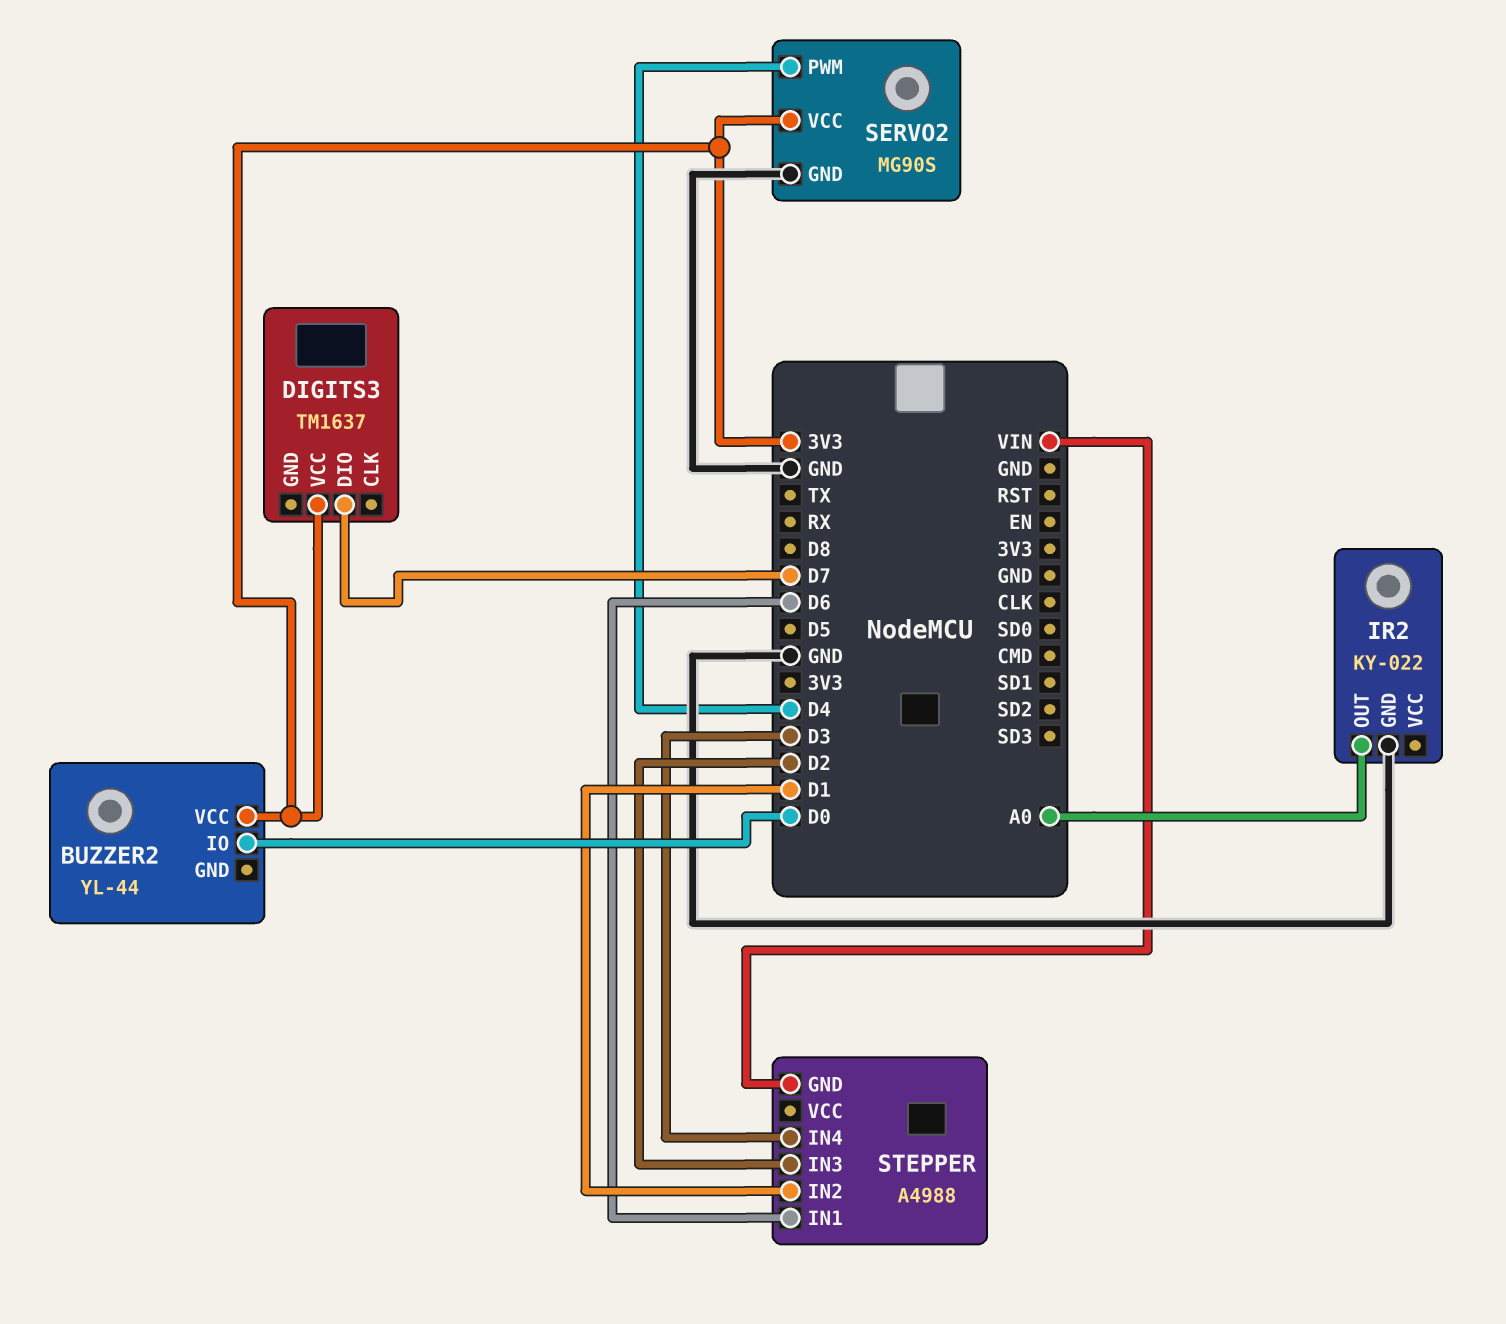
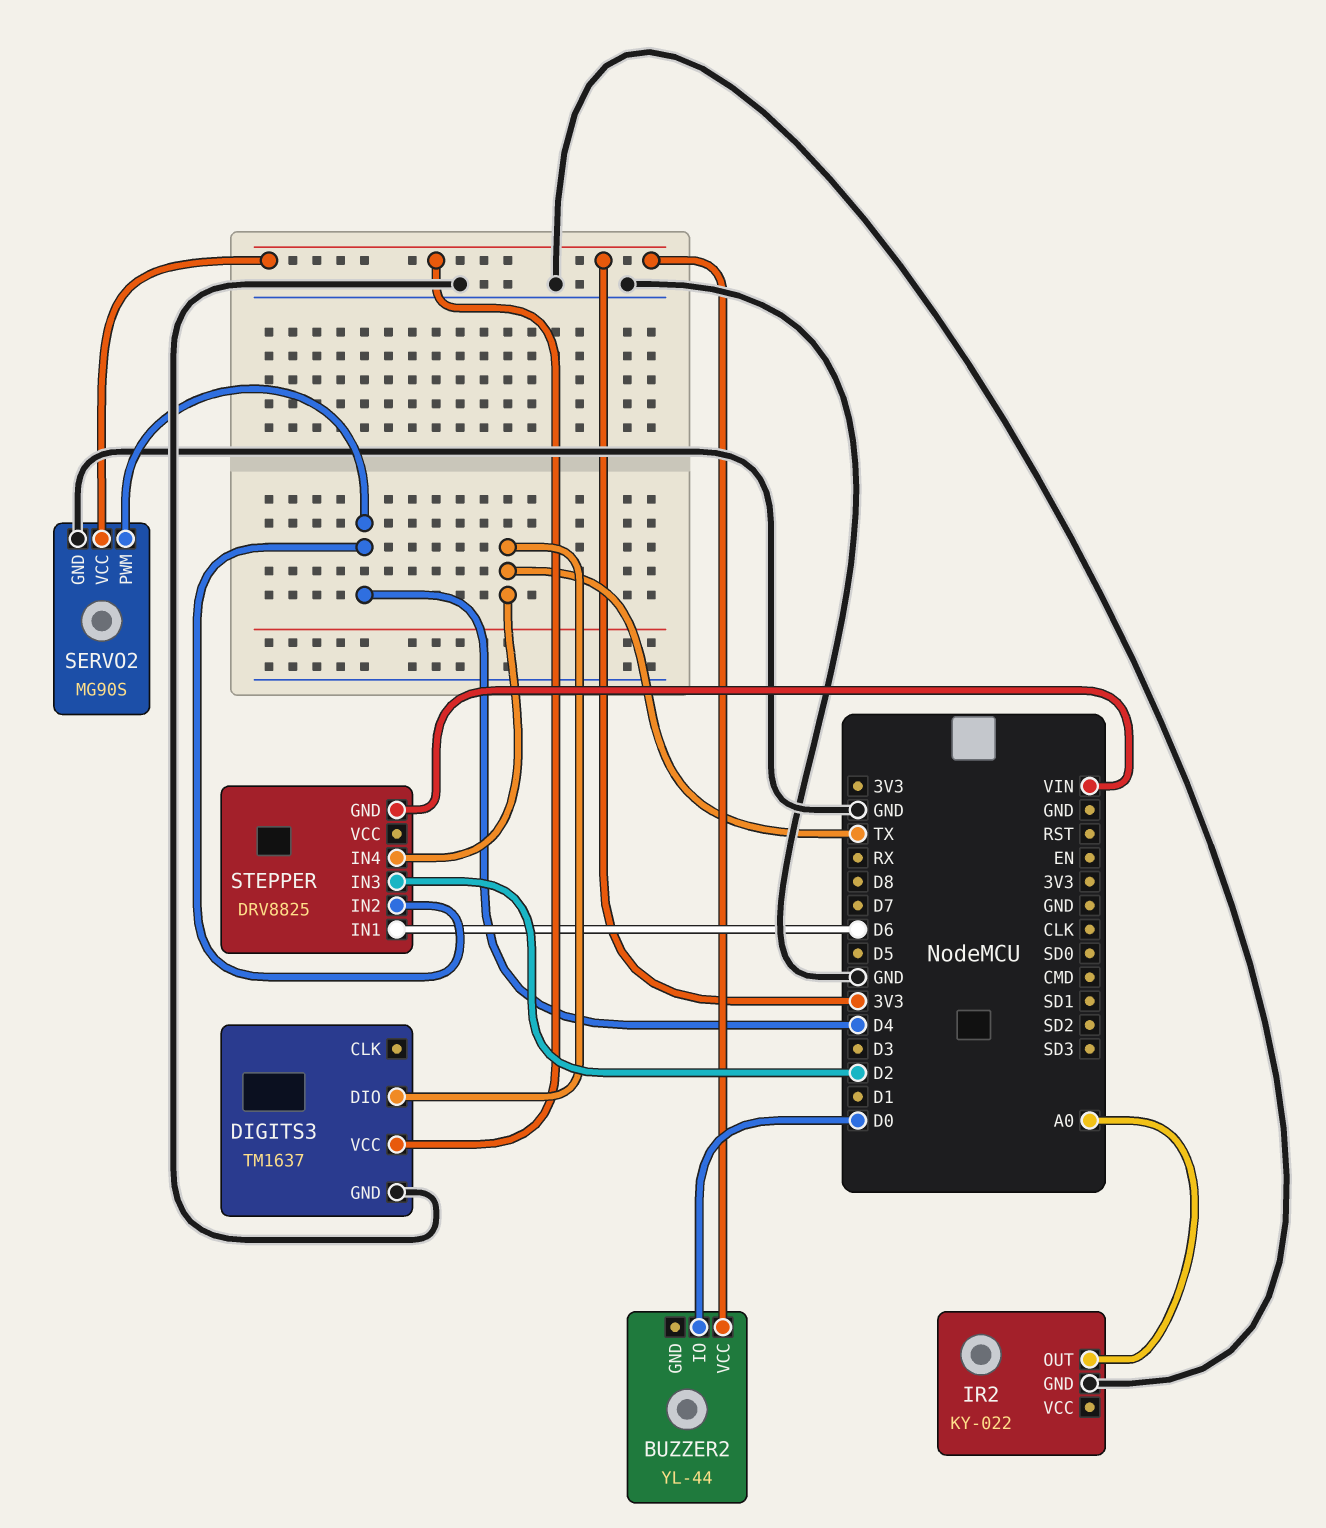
DIGITS3 pin DIO: D7 -> TX
DIGITS3 pin GND: none -> GND
STEPPER: A4988 -> DRV8825
STEPPER pin IN2: D1 -> D4
STEPPER pin IN4: D3 -> TX

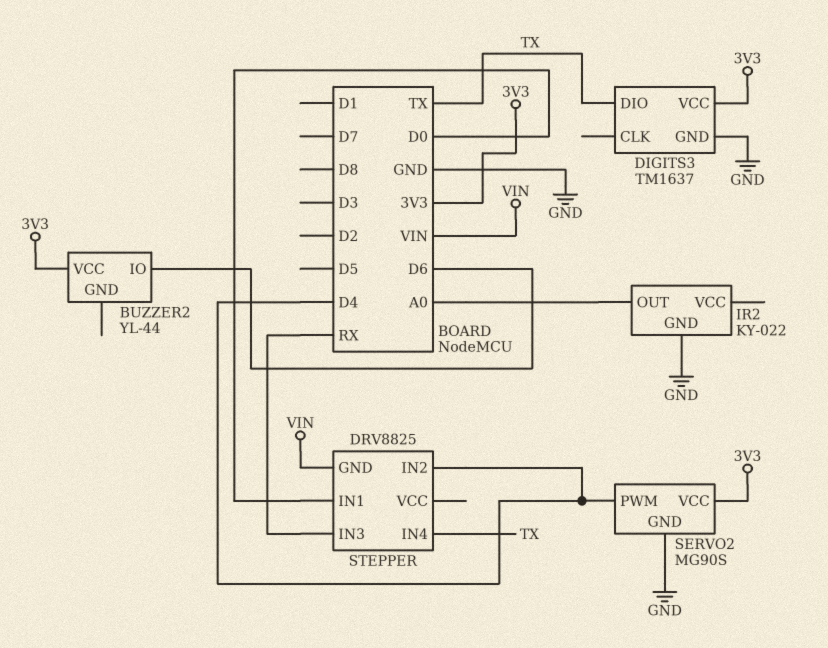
BUZZER2 pin IO: D0 -> D6
STEPPER pin IN1: D6 -> D0
STEPPER pin IN3: D2 -> RX

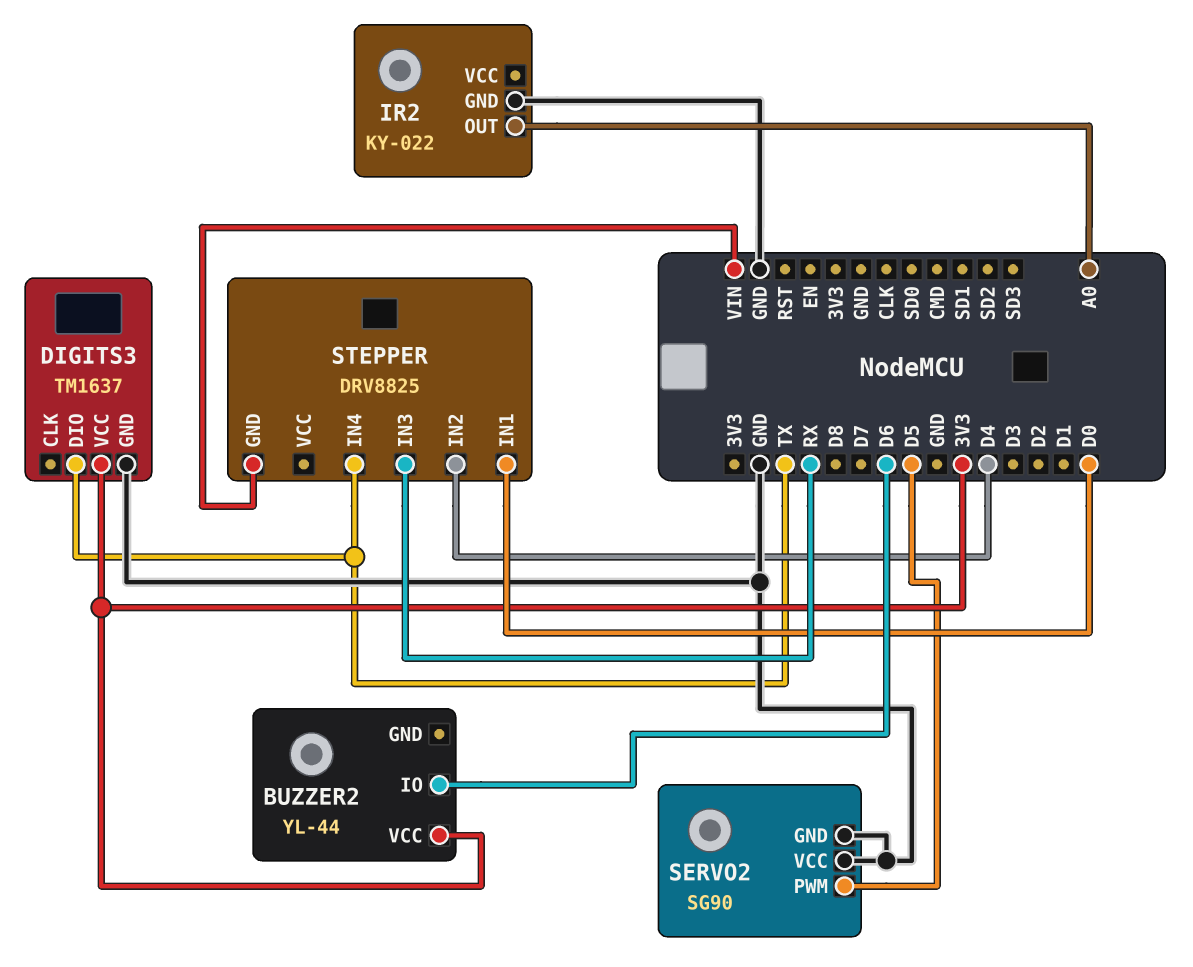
SERVO2: MG90S -> SG90
SERVO2 pin PWM: D4 -> D5
SERVO2 pin VCC: 3V3 -> GND

